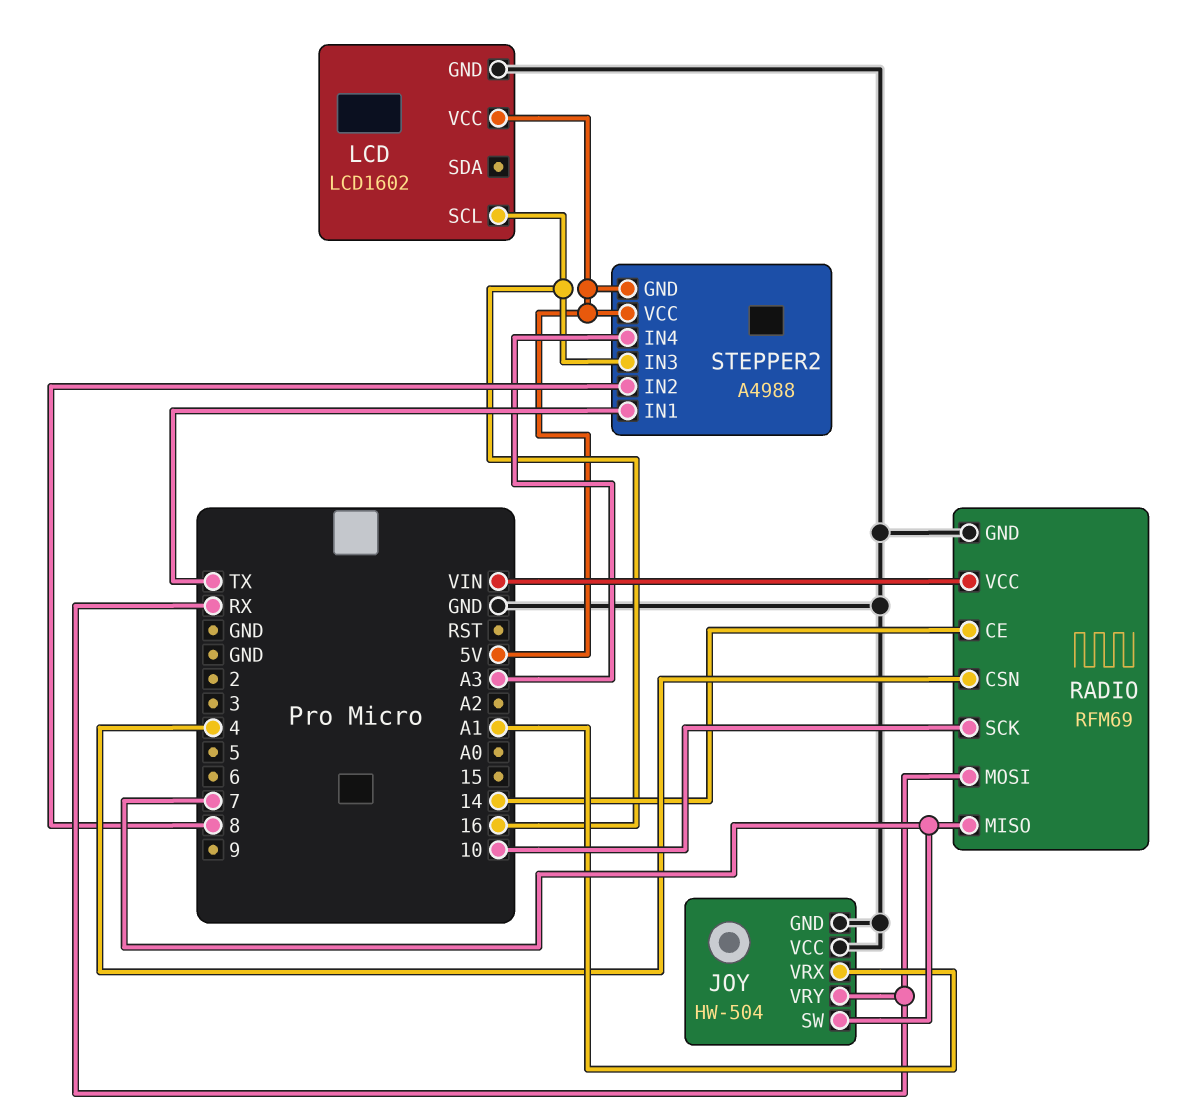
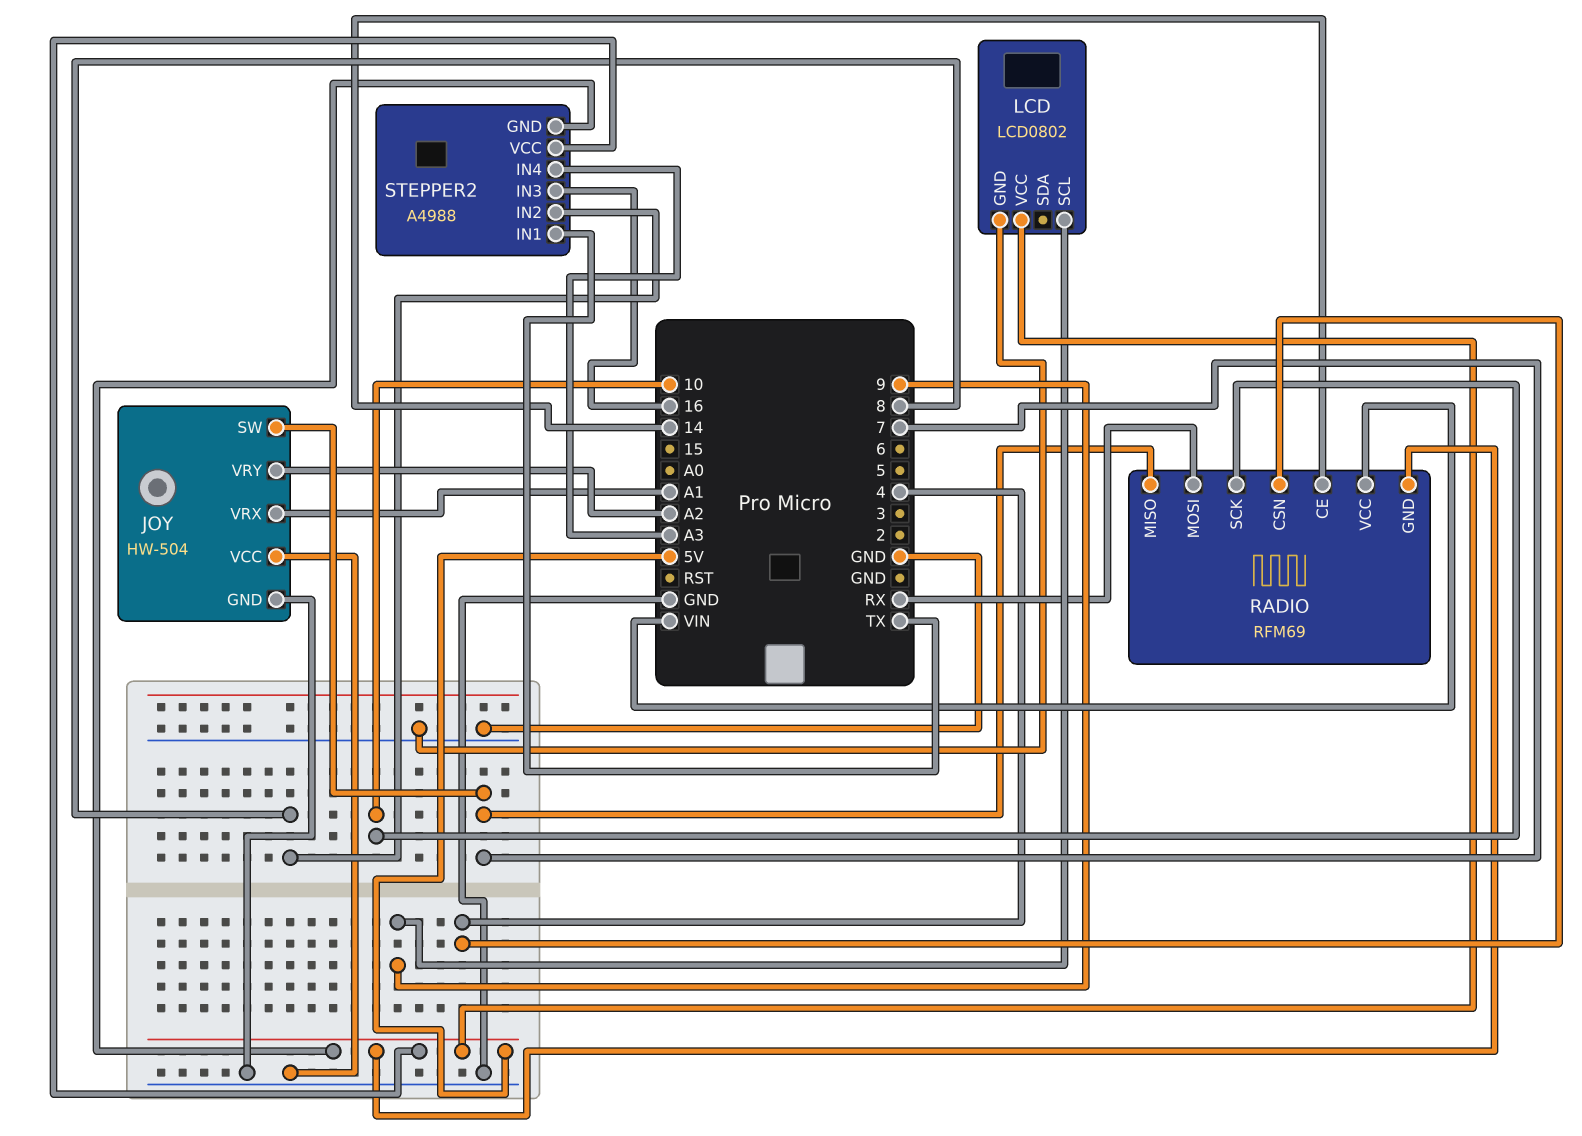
JOY pin VRY: RX -> A2
LCD: LCD1602 -> LCD0802
LCD pin SCL: 16 -> 9
RADIO pin GND: GND -> 5V

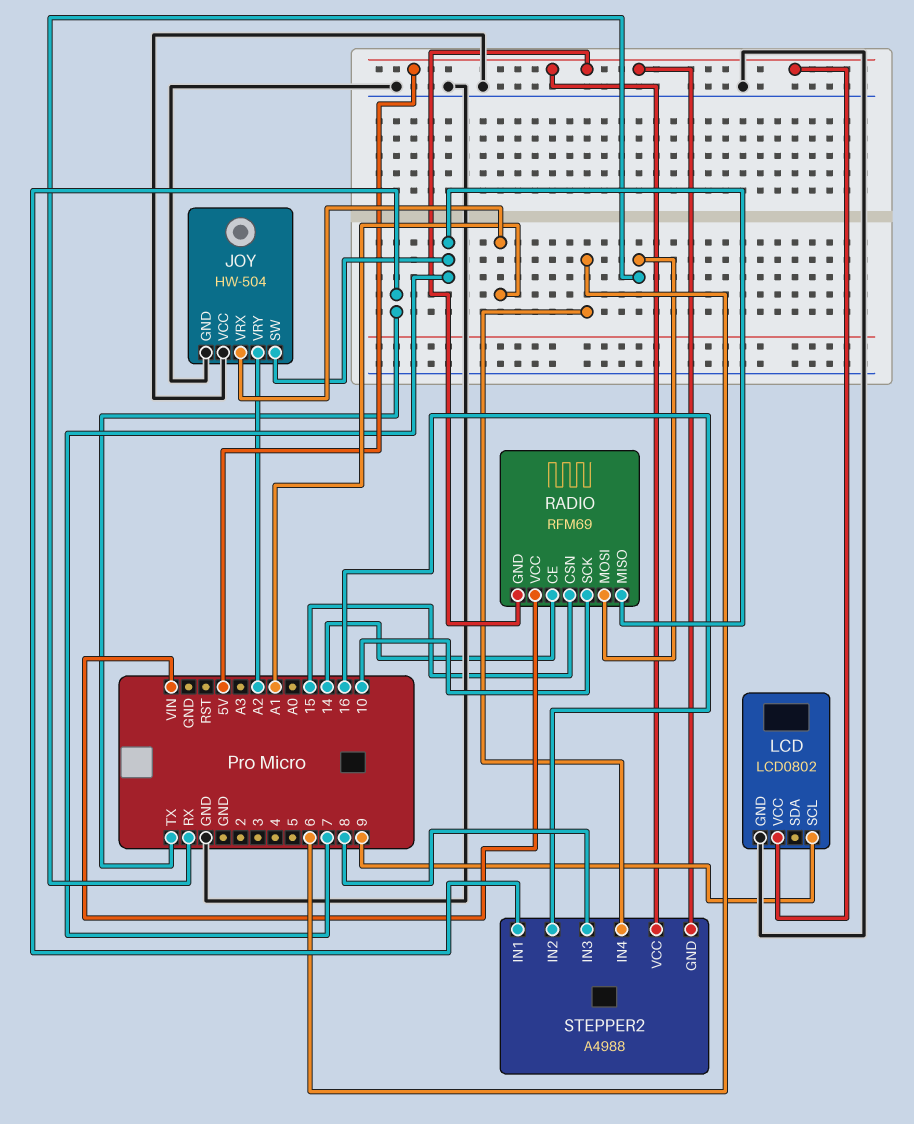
RADIO pin CSN: 4 -> 15
STEPPER2 pin IN2: 8 -> 16
STEPPER2 pin IN3: 16 -> 8
STEPPER2 pin IN4: A3 -> 6

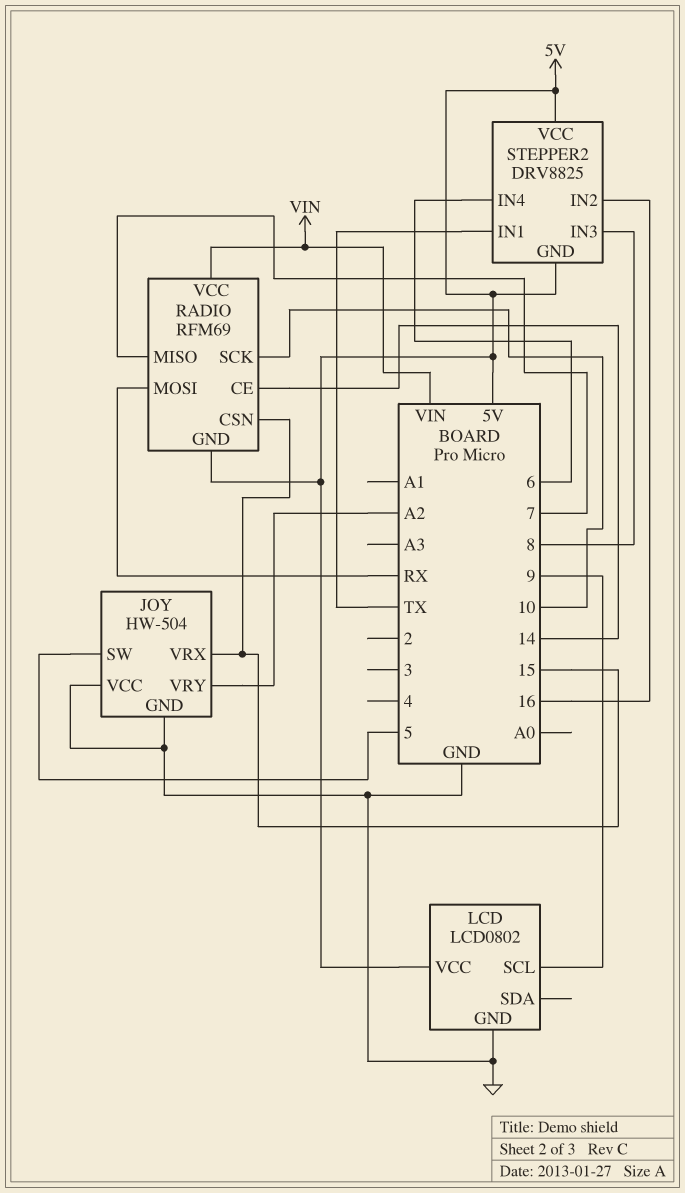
JOY pin SW: 7 -> 5
JOY pin VRX: A1 -> 15
STEPPER2: A4988 -> DRV8825

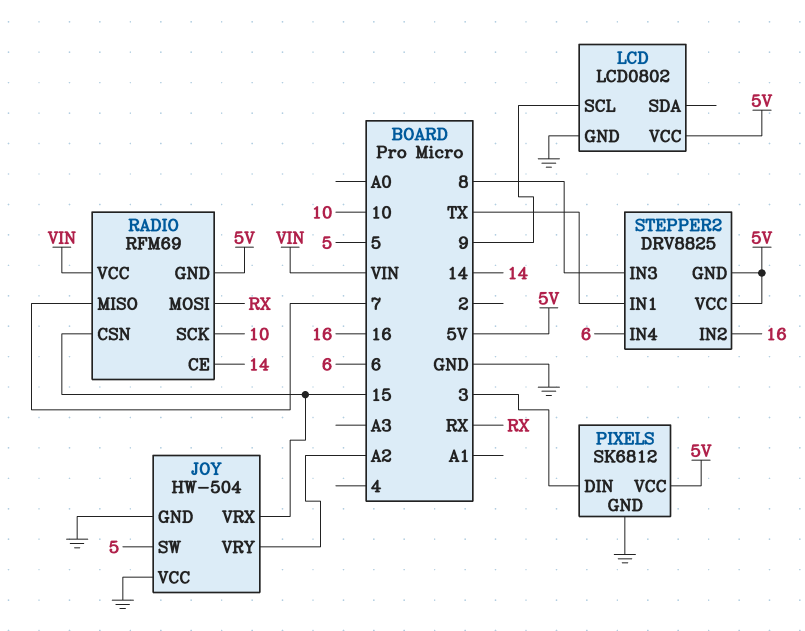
PIXELS: none -> SK6812
PIXELS pin DIN: none -> 3
PIXELS pin GND: none -> GND
PIXELS pin VCC: none -> 5V

